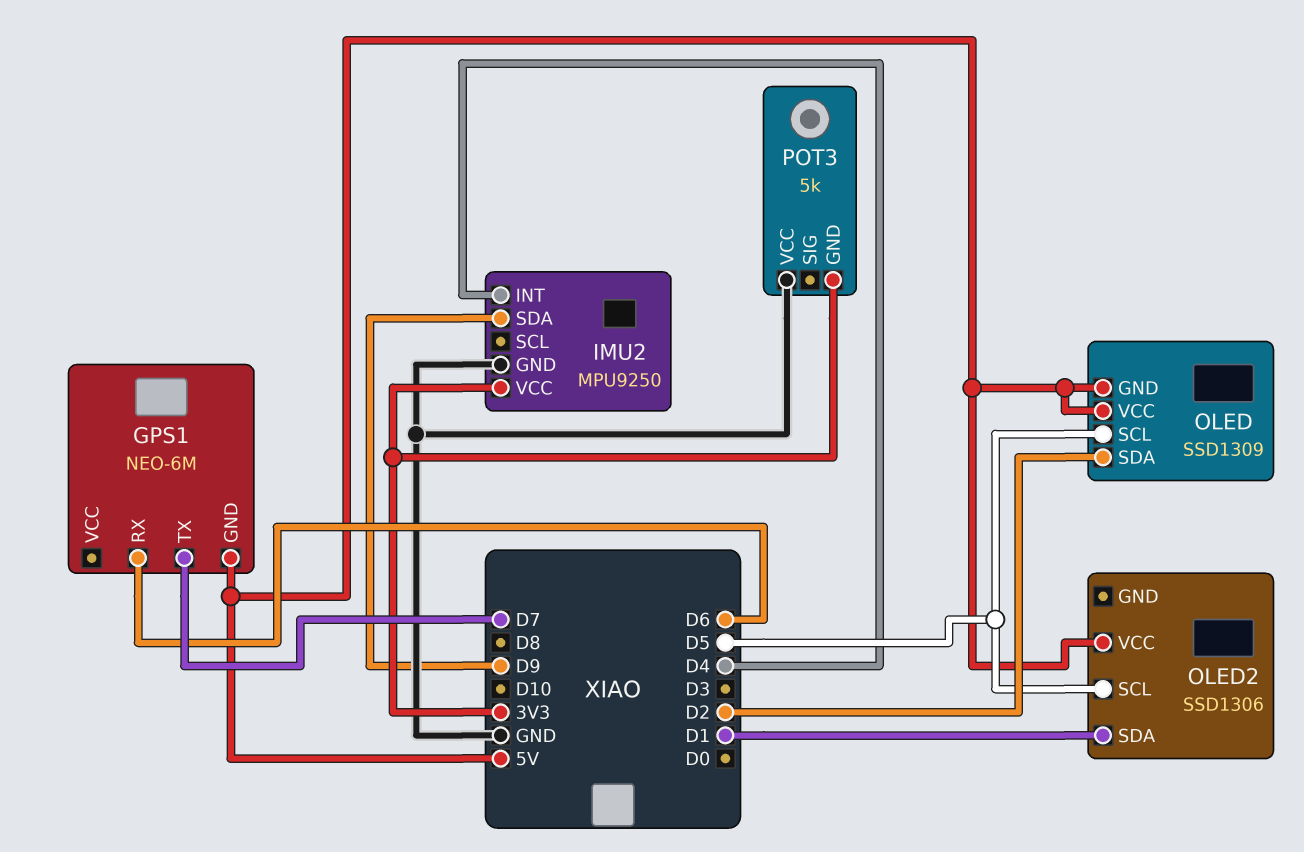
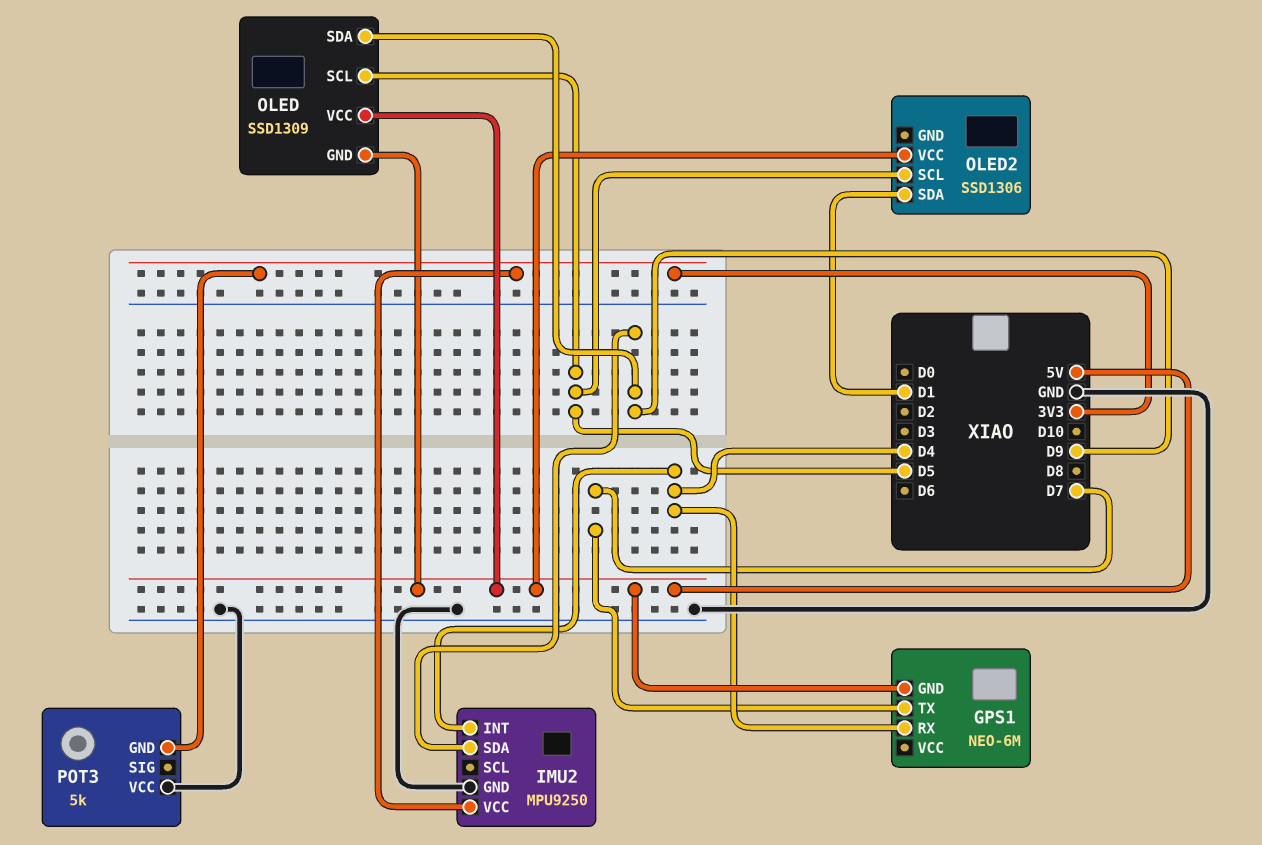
GPS1 pin RX: D6 -> D4
OLED pin SDA: D2 -> D9

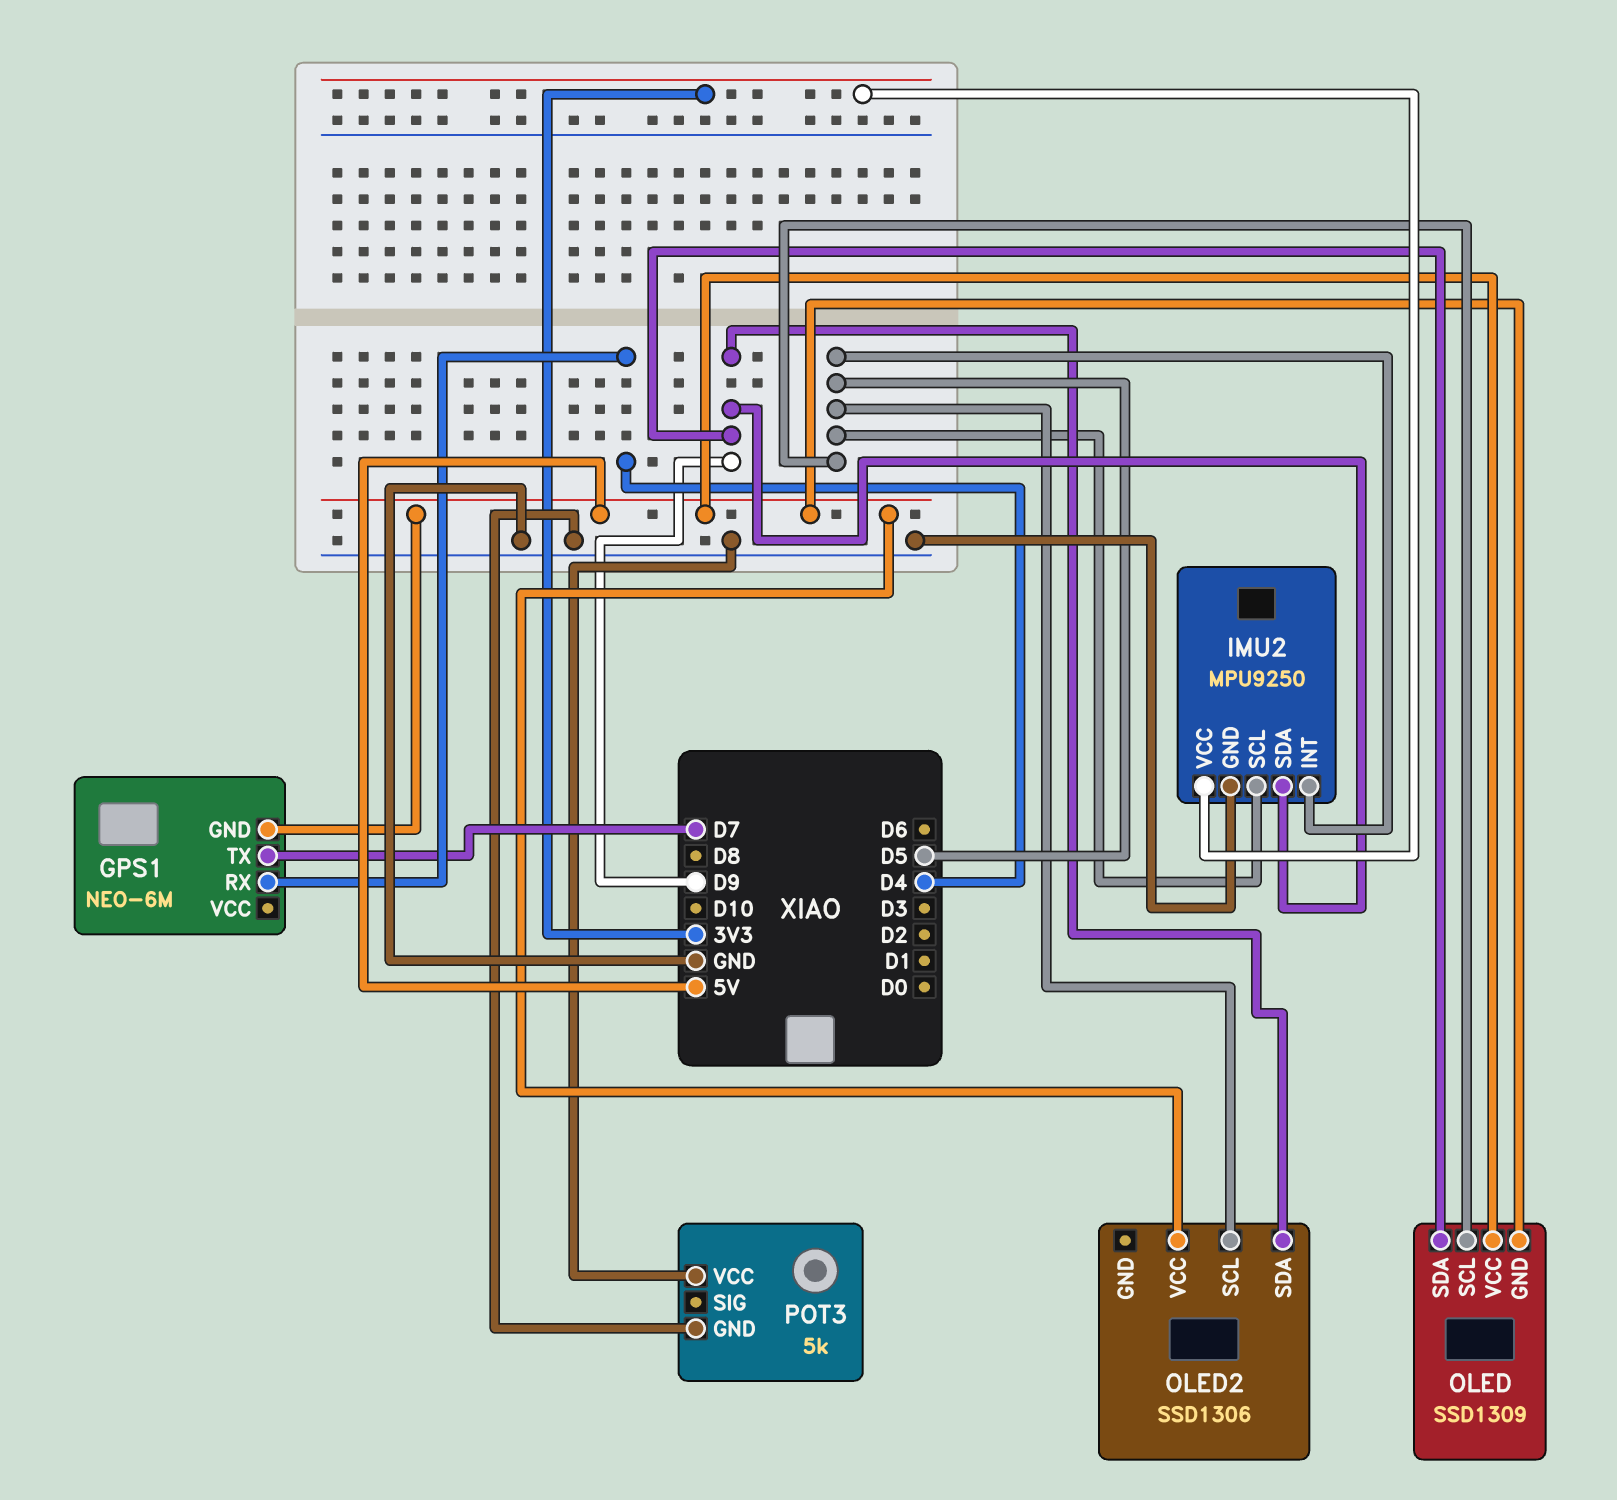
IMU2 pin INT: D4 -> D5
IMU2 pin SCL: none -> D5
OLED2 pin SDA: D1 -> D9
POT3 pin GND: 3V3 -> GND

